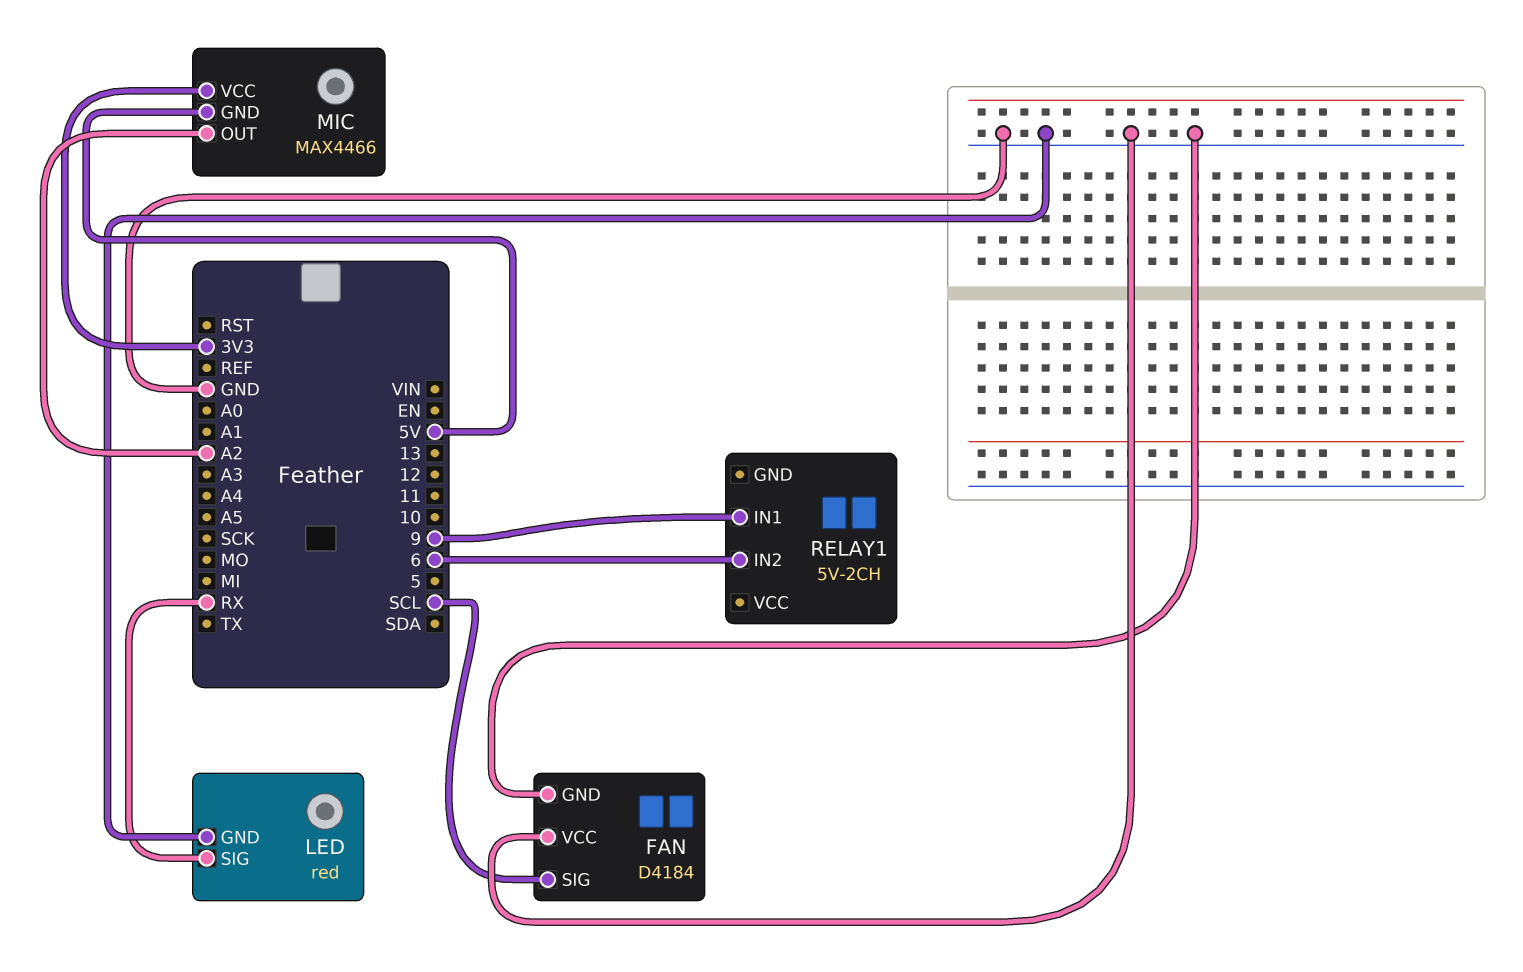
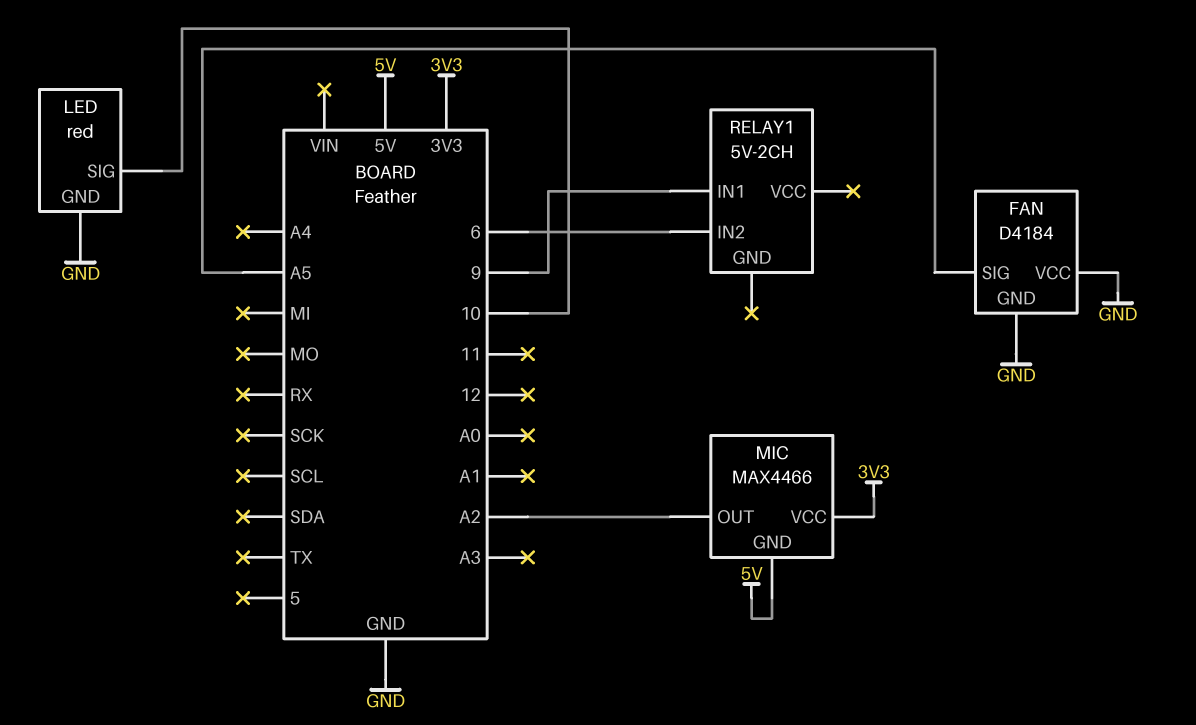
FAN pin SIG: SCL -> A5
LED pin SIG: RX -> 10

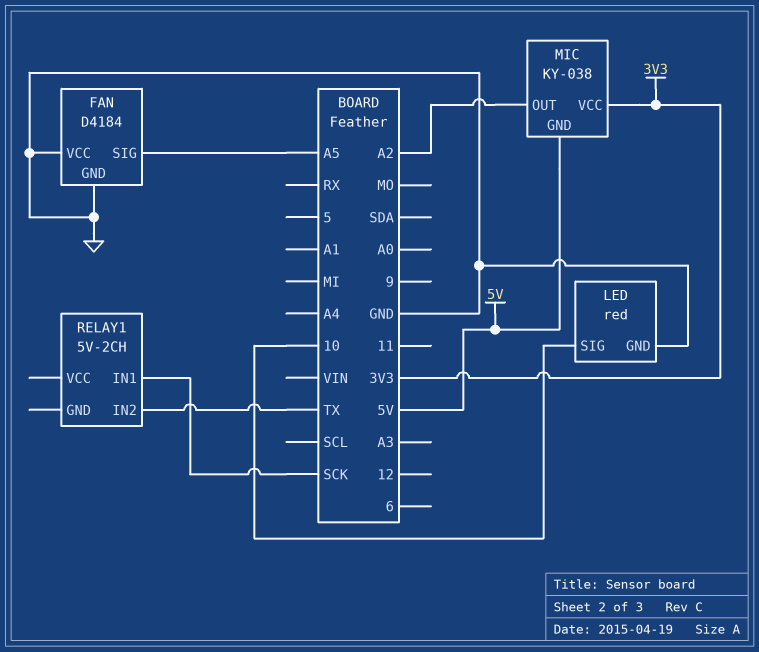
MIC: MAX4466 -> KY-038
RELAY1 pin IN1: 9 -> SCK
RELAY1 pin IN2: 6 -> TX

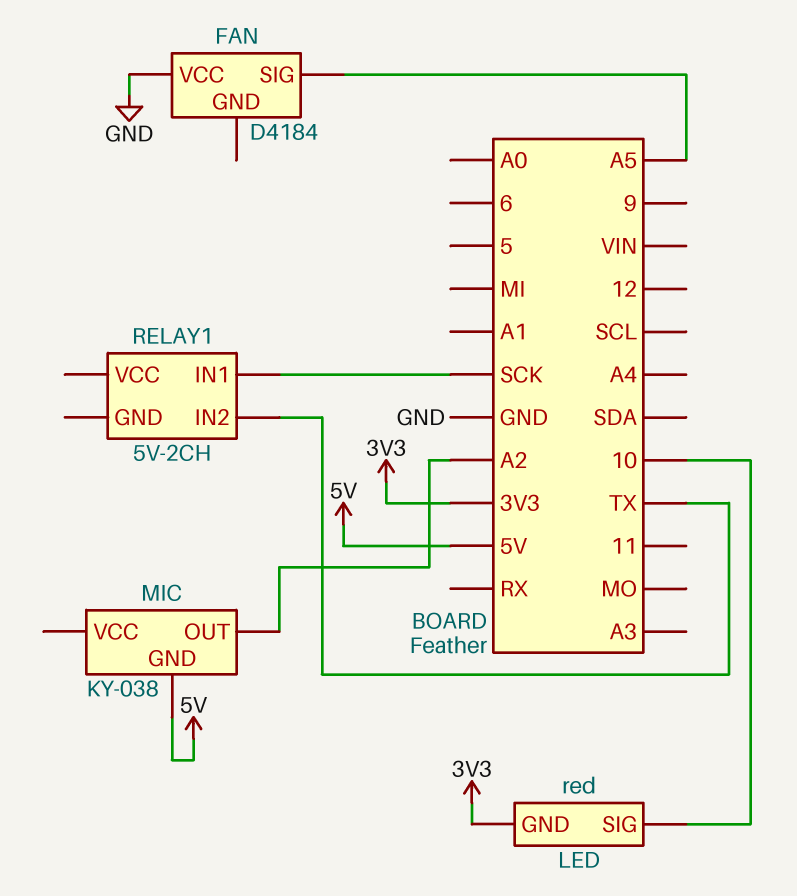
FAN pin GND: GND -> none
LED pin GND: GND -> 3V3
MIC pin VCC: 3V3 -> none

